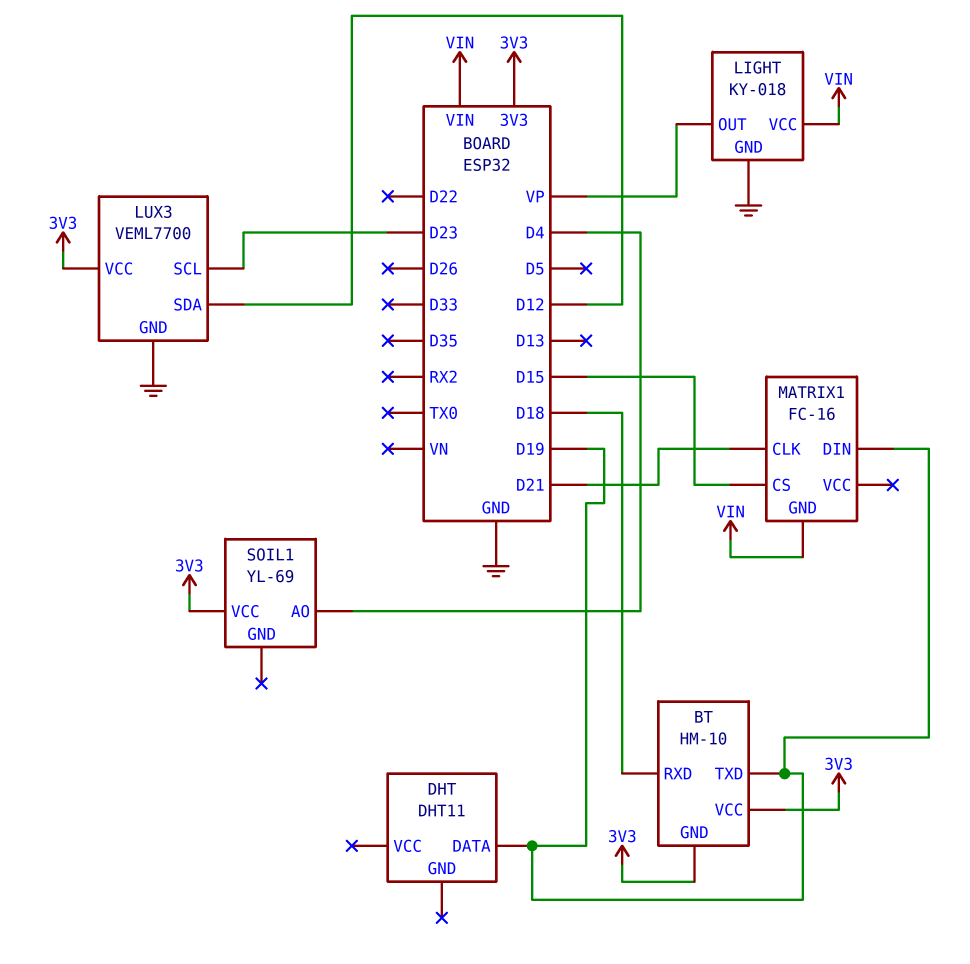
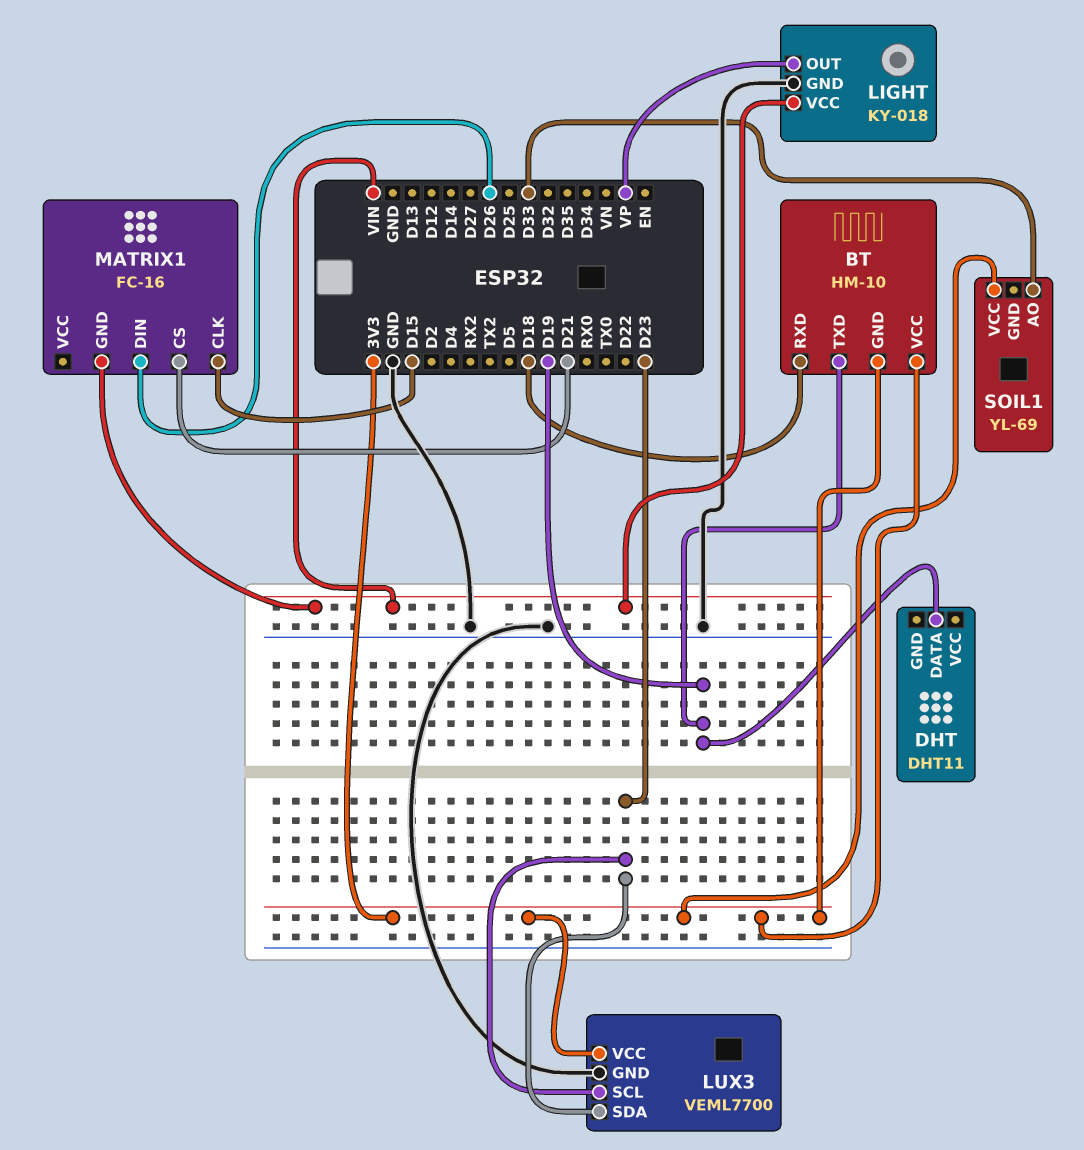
LUX3 pin SDA: D12 -> D23
MATRIX1 pin CLK: D21 -> D15
MATRIX1 pin CS: D15 -> D21
MATRIX1 pin DIN: D19 -> D26
SOIL1 pin AO: D4 -> D33

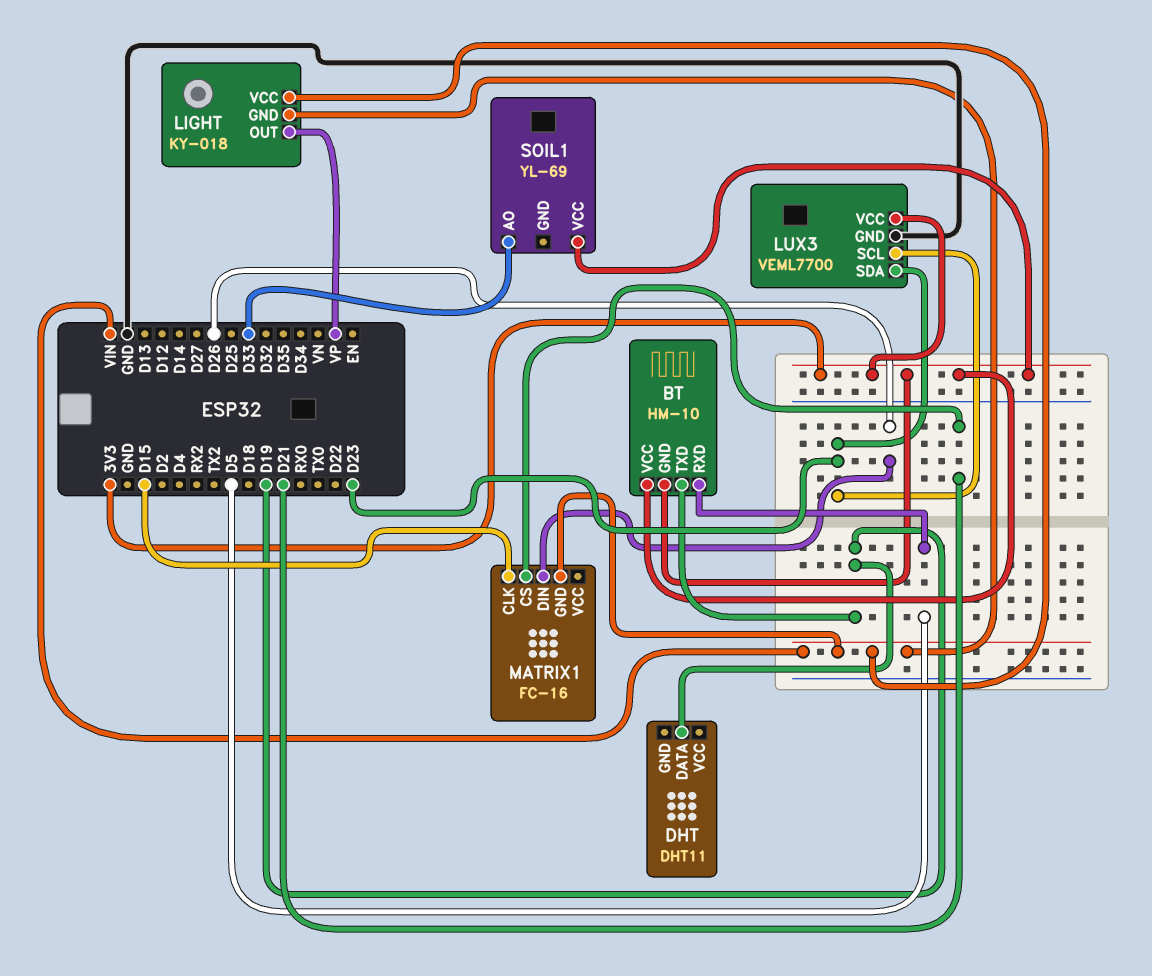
BT pin RXD: D18 -> D5
LIGHT pin GND: GND -> VIN

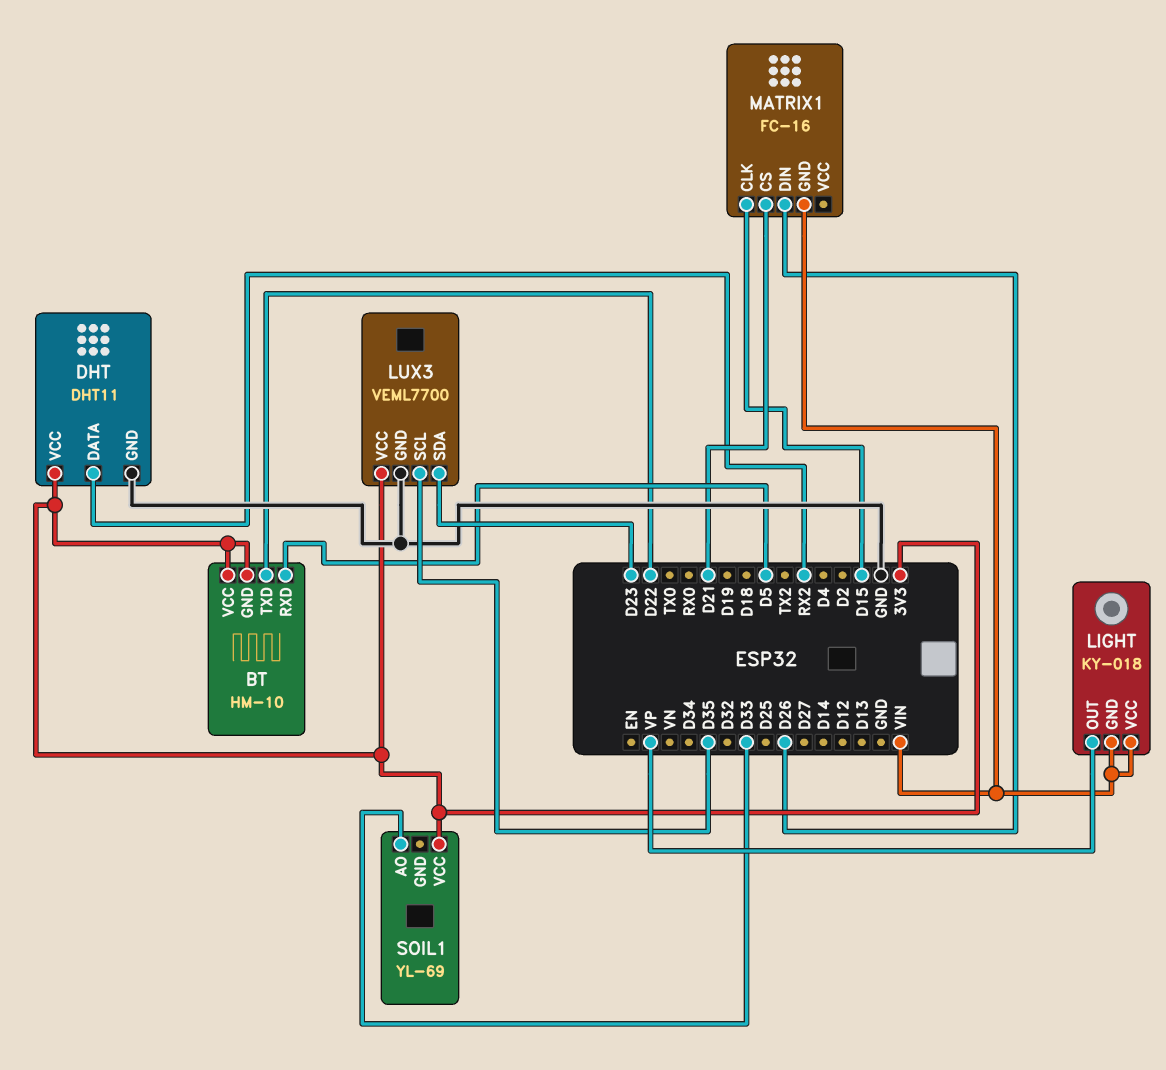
BT pin TXD: D19 -> D22
DHT pin DATA: D19 -> RX2
DHT pin GND: none -> GND
DHT pin VCC: none -> 3V3
LUX3 pin SCL: D23 -> D35

